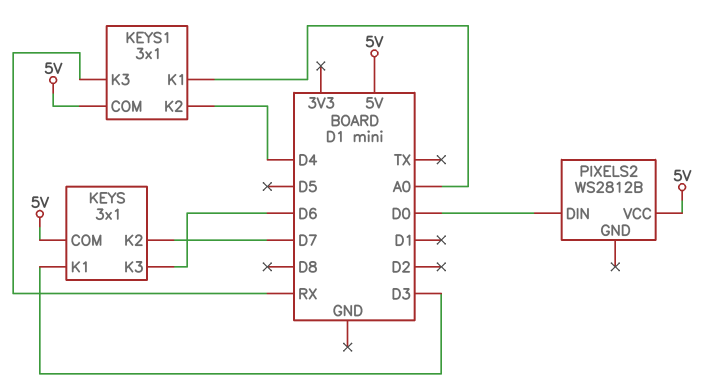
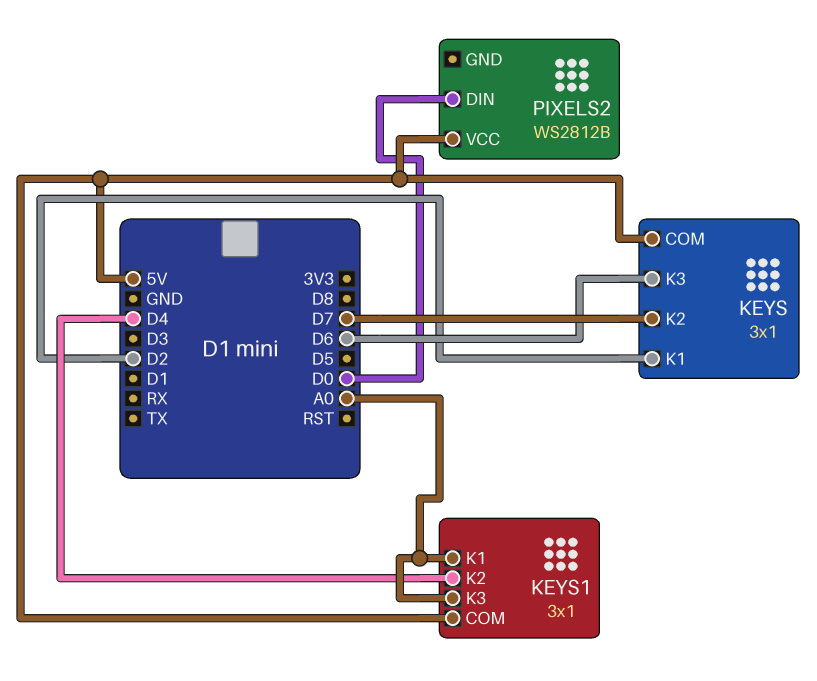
KEYS pin K1: D3 -> D2
KEYS1 pin K3: RX -> A0

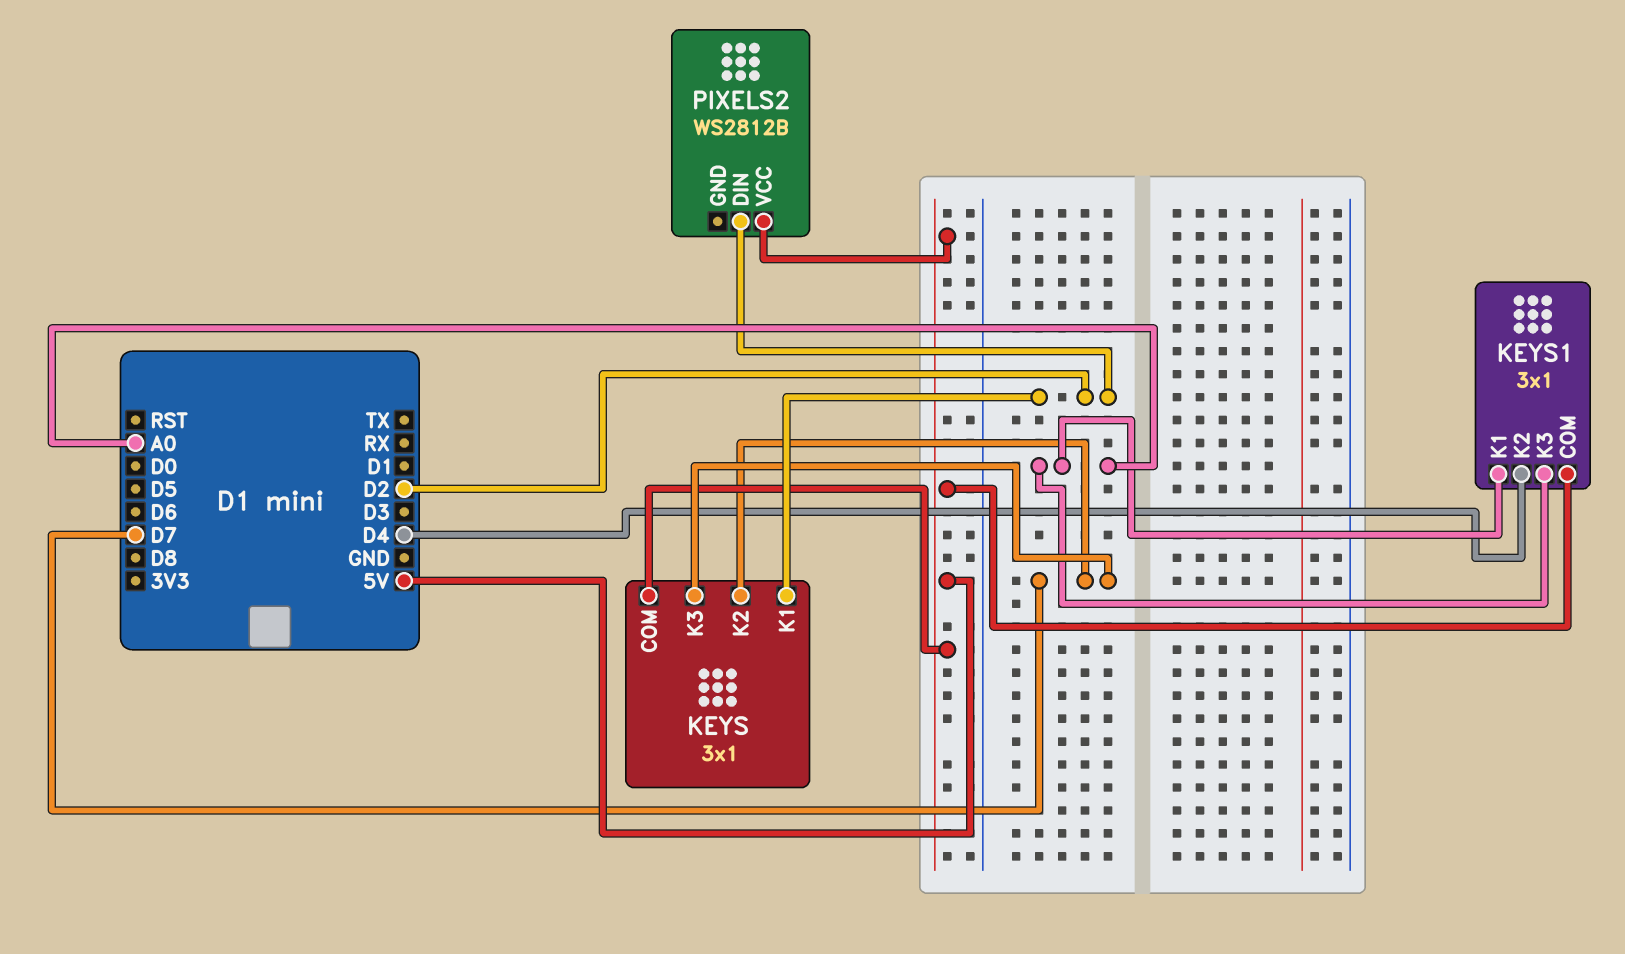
KEYS pin K3: D6 -> D7
PIXELS2 pin DIN: D0 -> D2

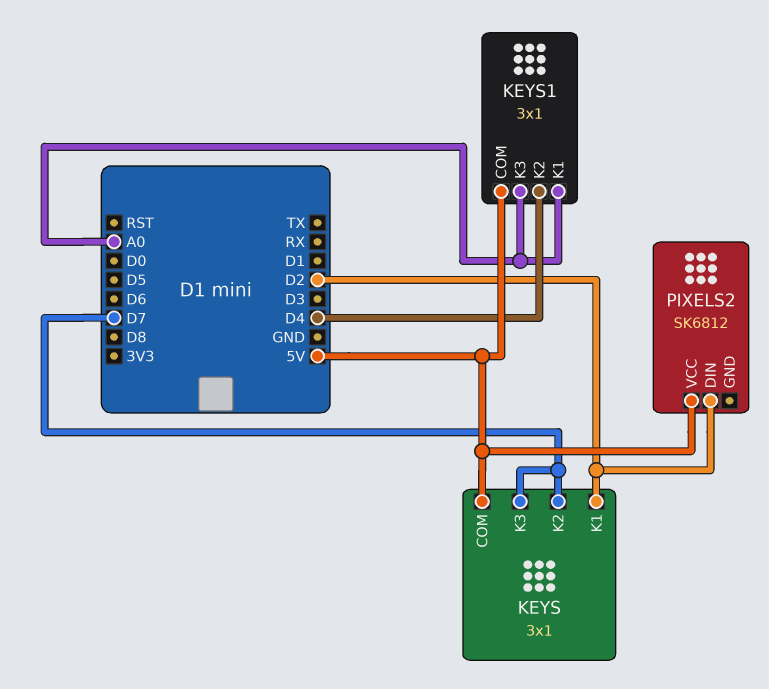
PIXELS2: WS2812B -> SK6812

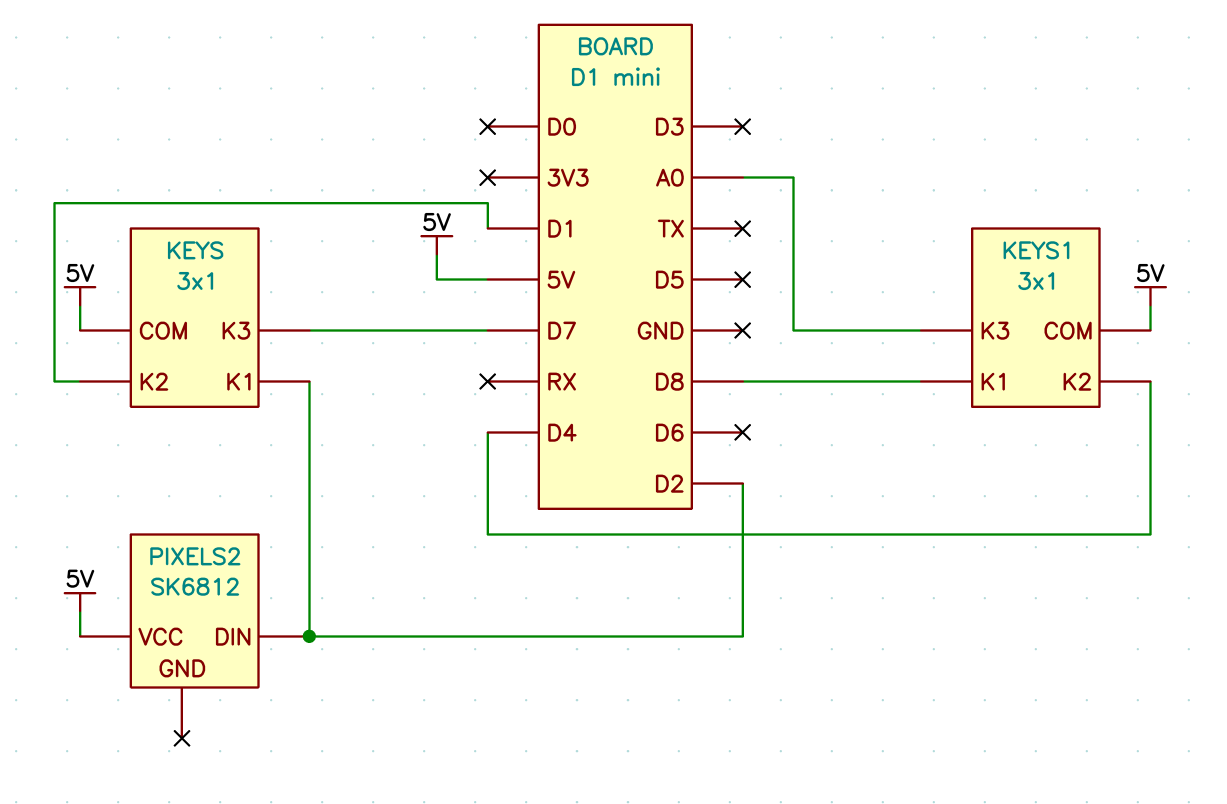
KEYS pin K2: D7 -> D1
KEYS1 pin K1: A0 -> D8

